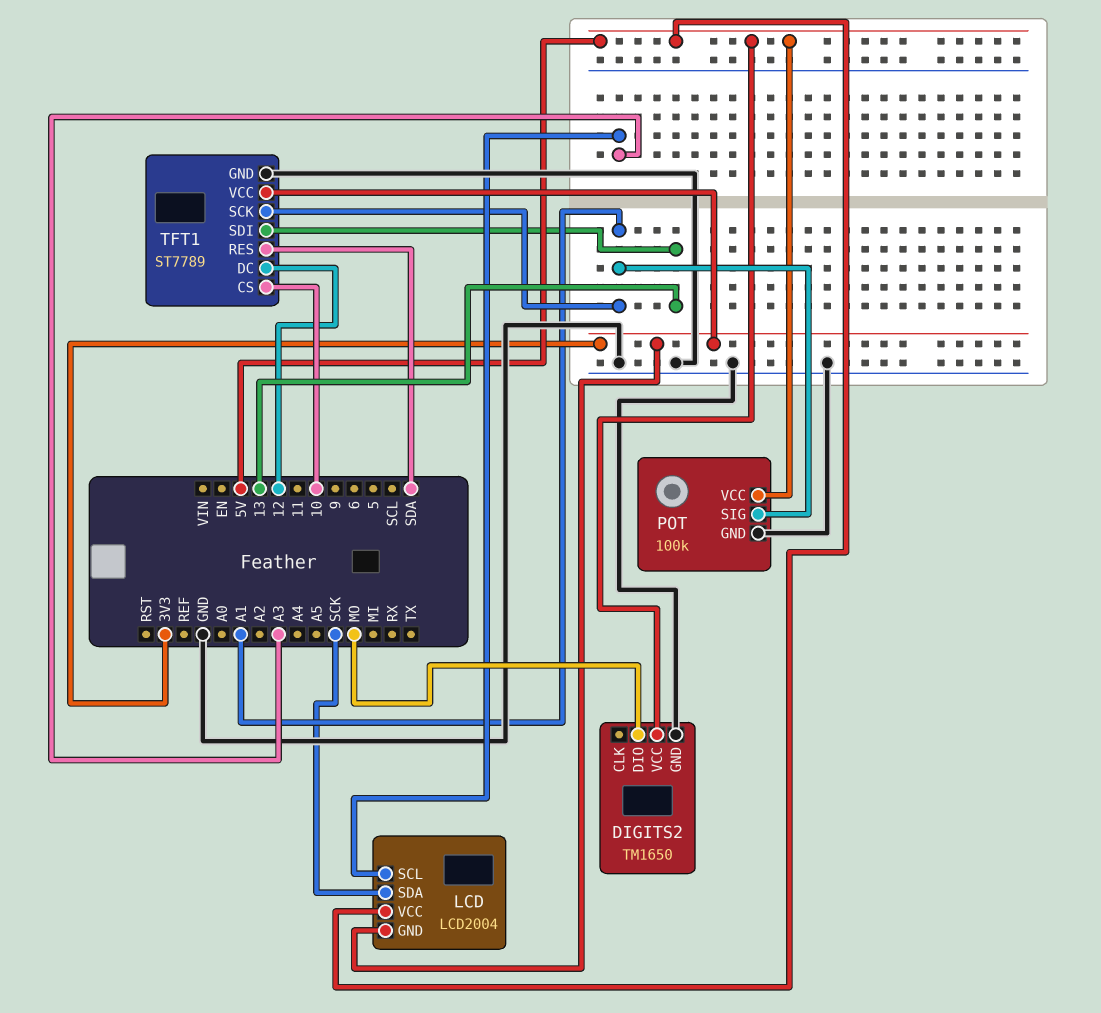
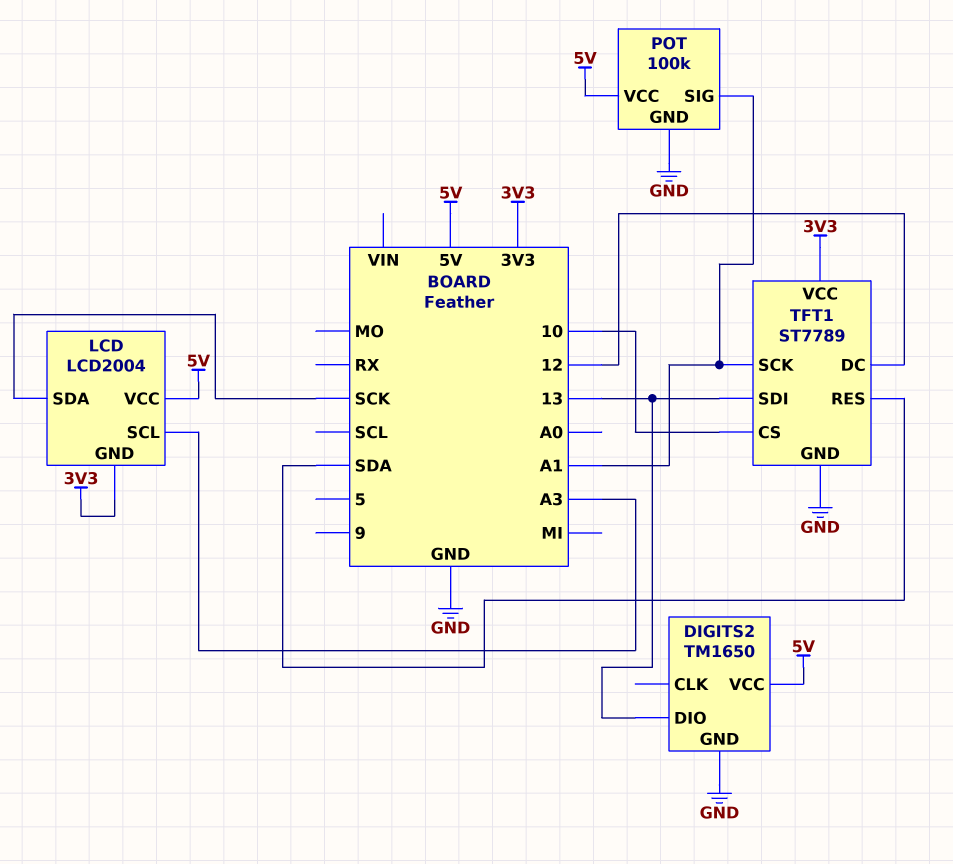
DIGITS2 pin DIO: MO -> 13

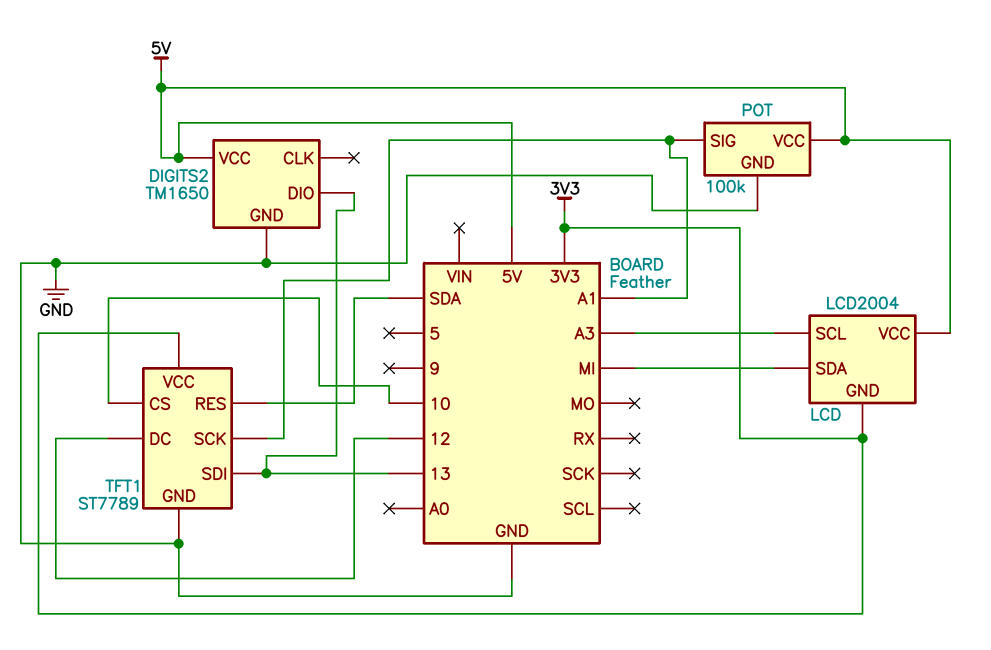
LCD pin SDA: SCK -> MI

